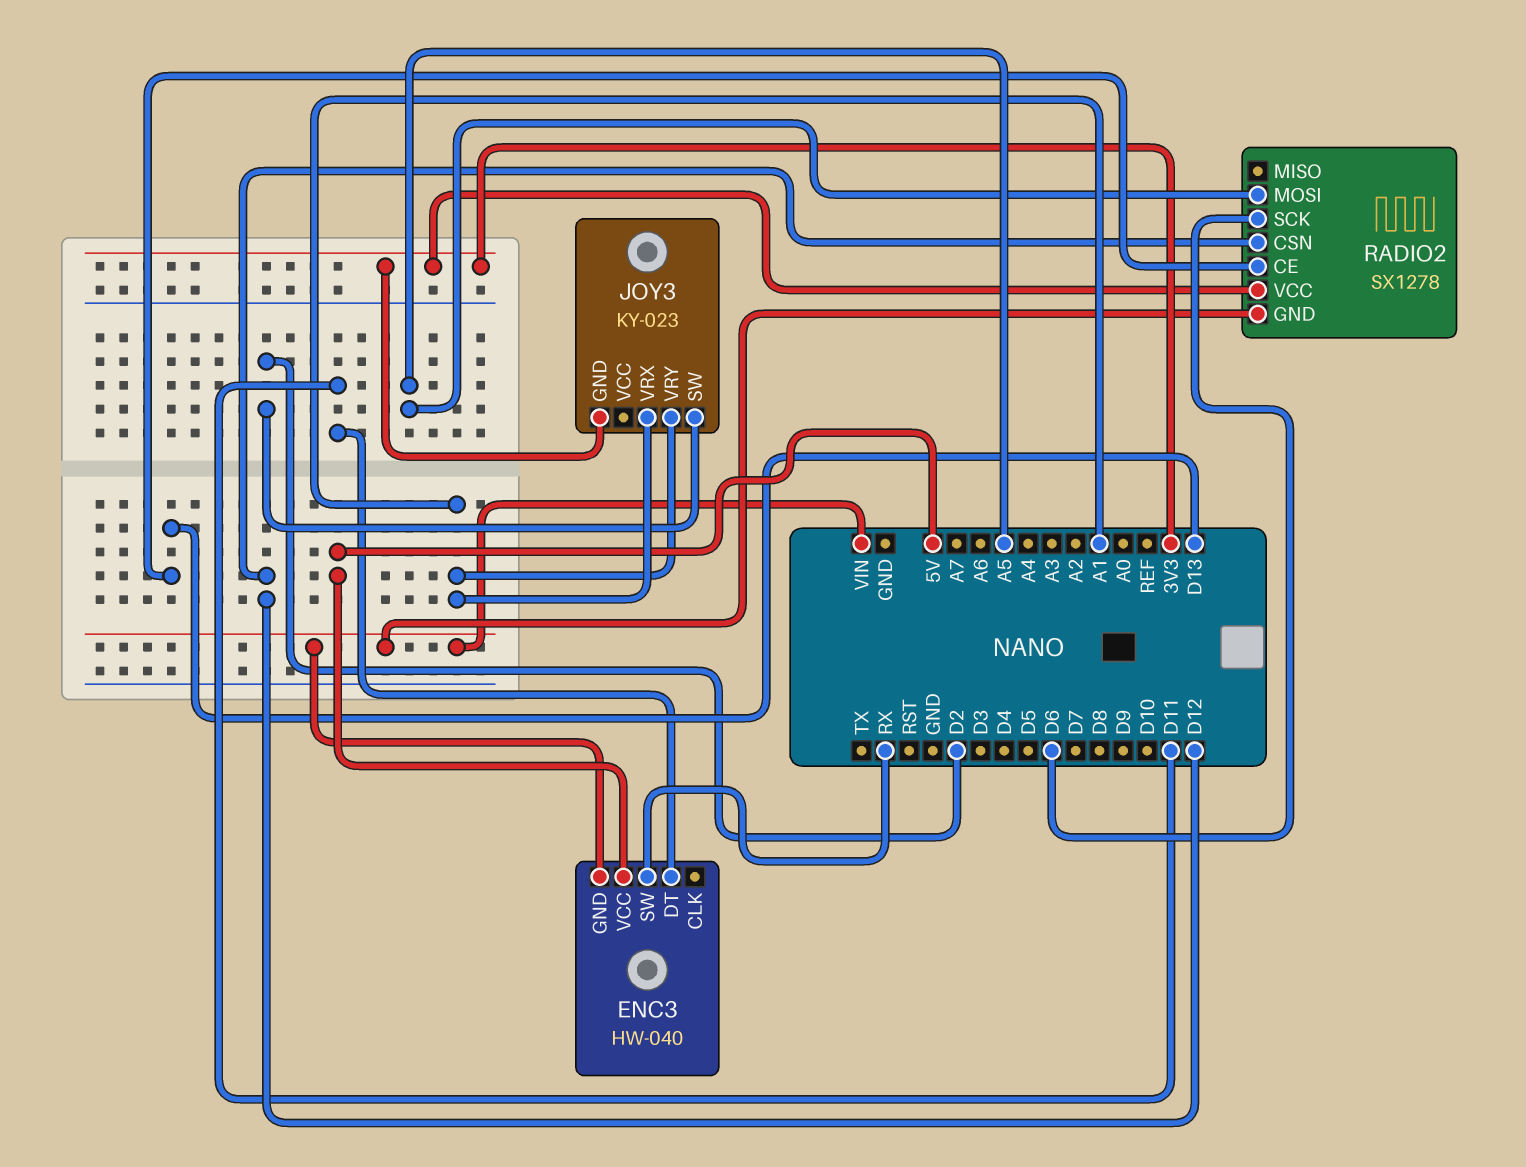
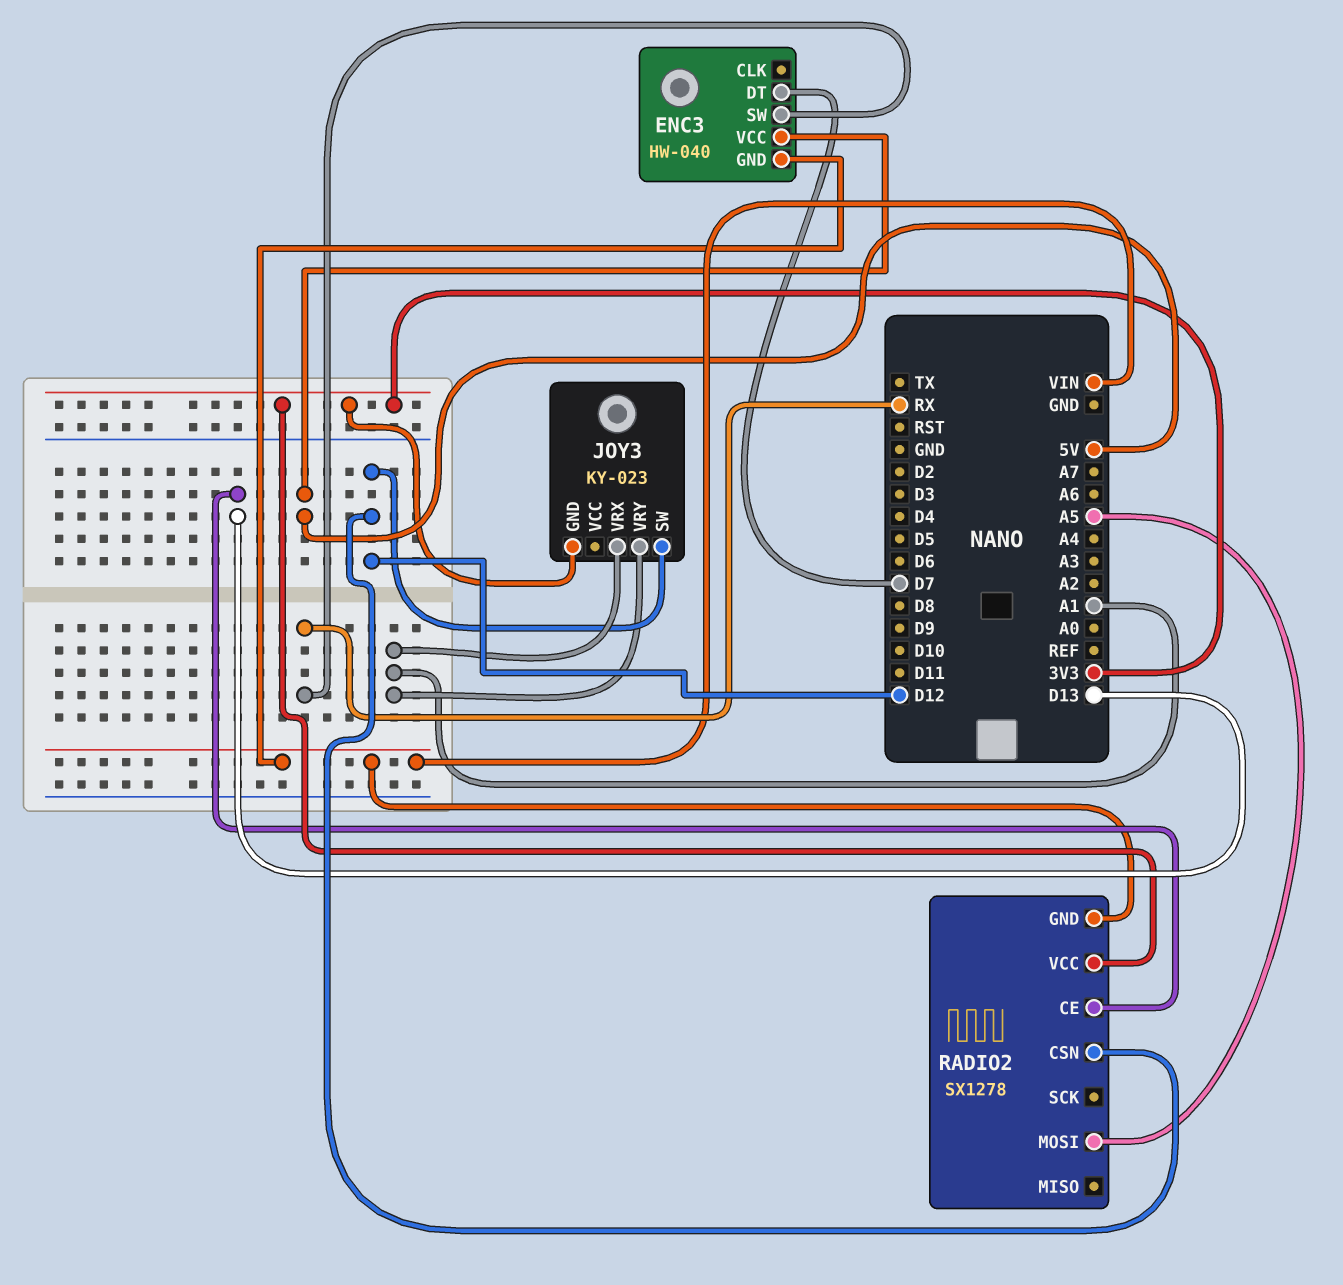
ENC3 pin DT: D11 -> D7
JOY3 pin SW: D2 -> D12
RADIO2 pin SCK: D6 -> none

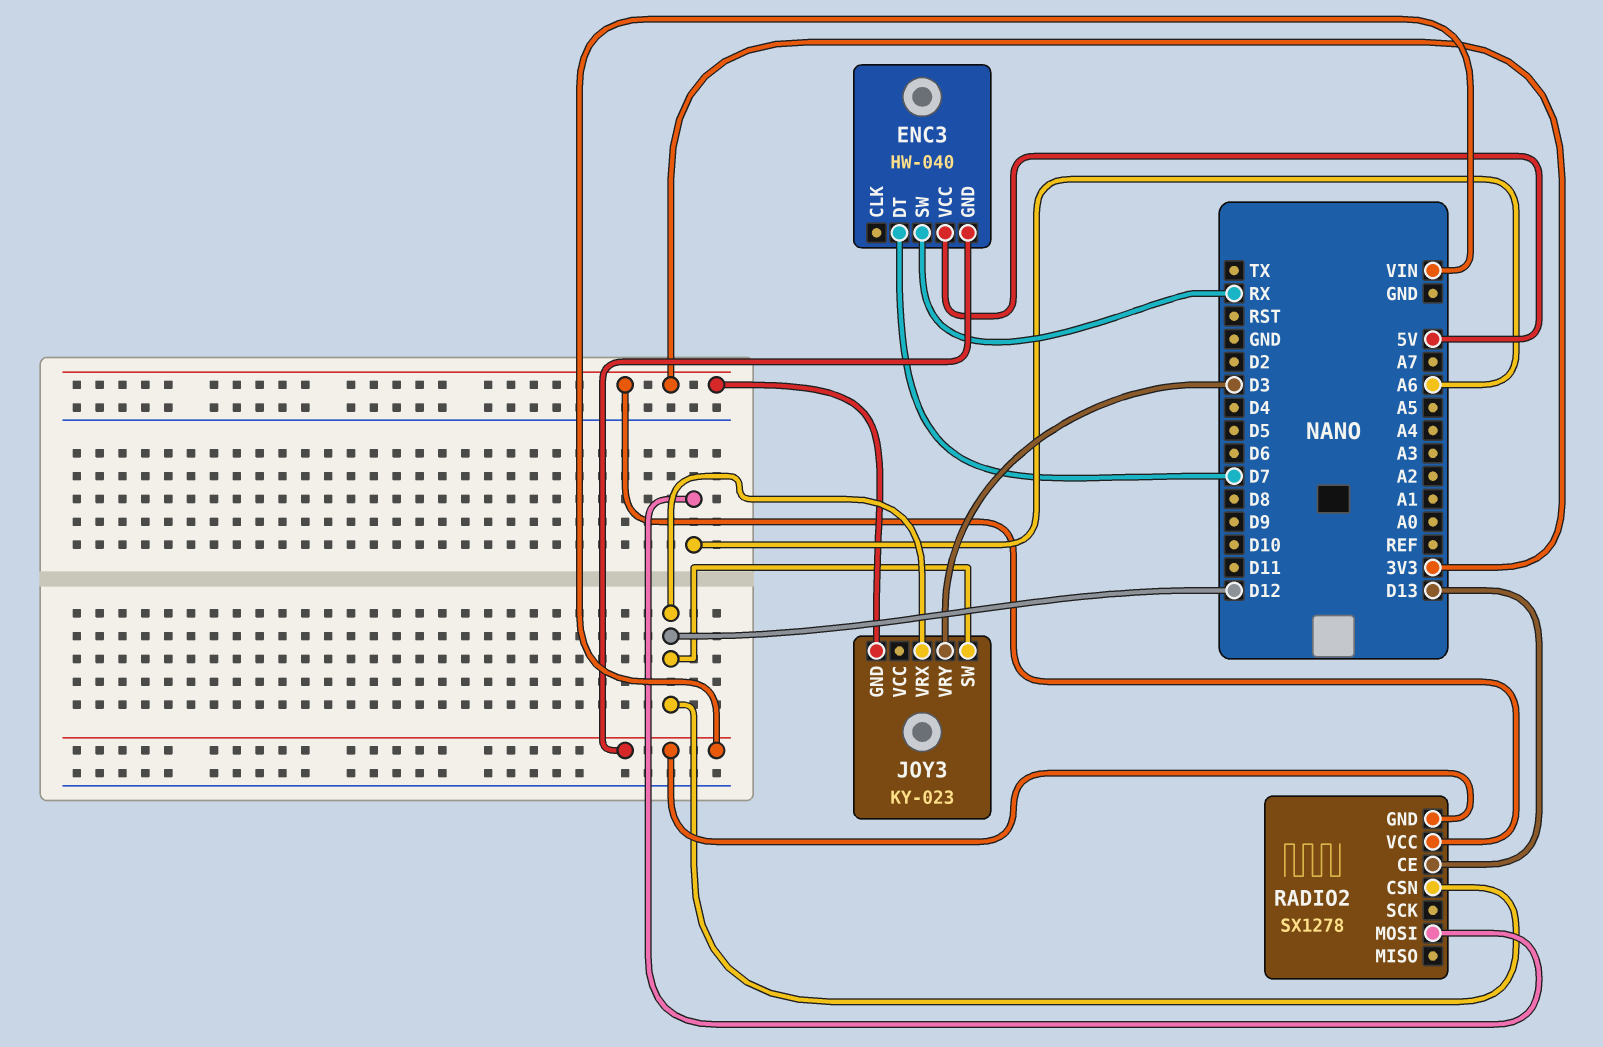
JOY3 pin VRX: A1 -> D12
JOY3 pin VRY: A1 -> D3
RADIO2 pin MOSI: A5 -> A6

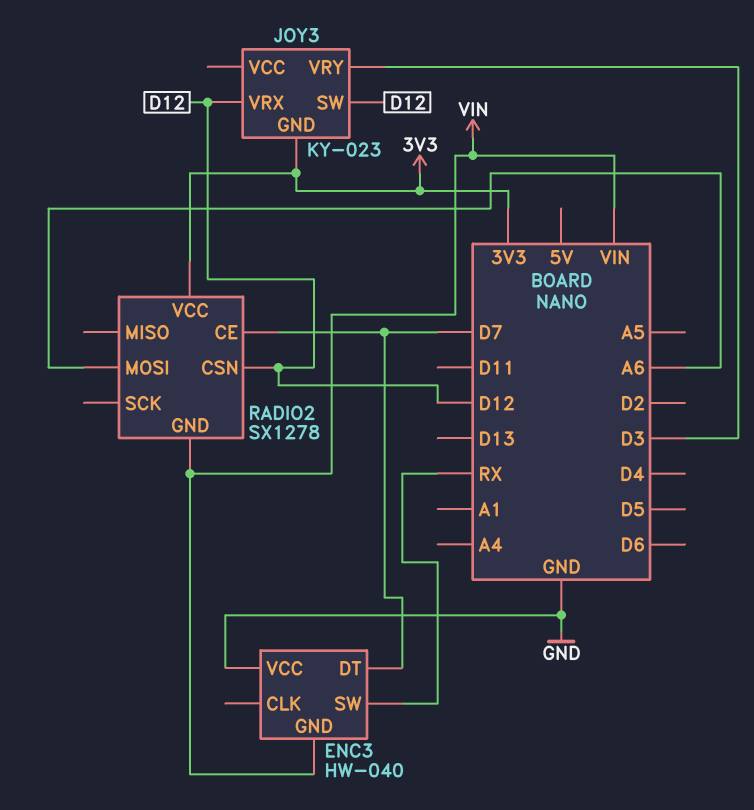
ENC3 pin VCC: 5V -> GND
RADIO2 pin CE: D13 -> D7

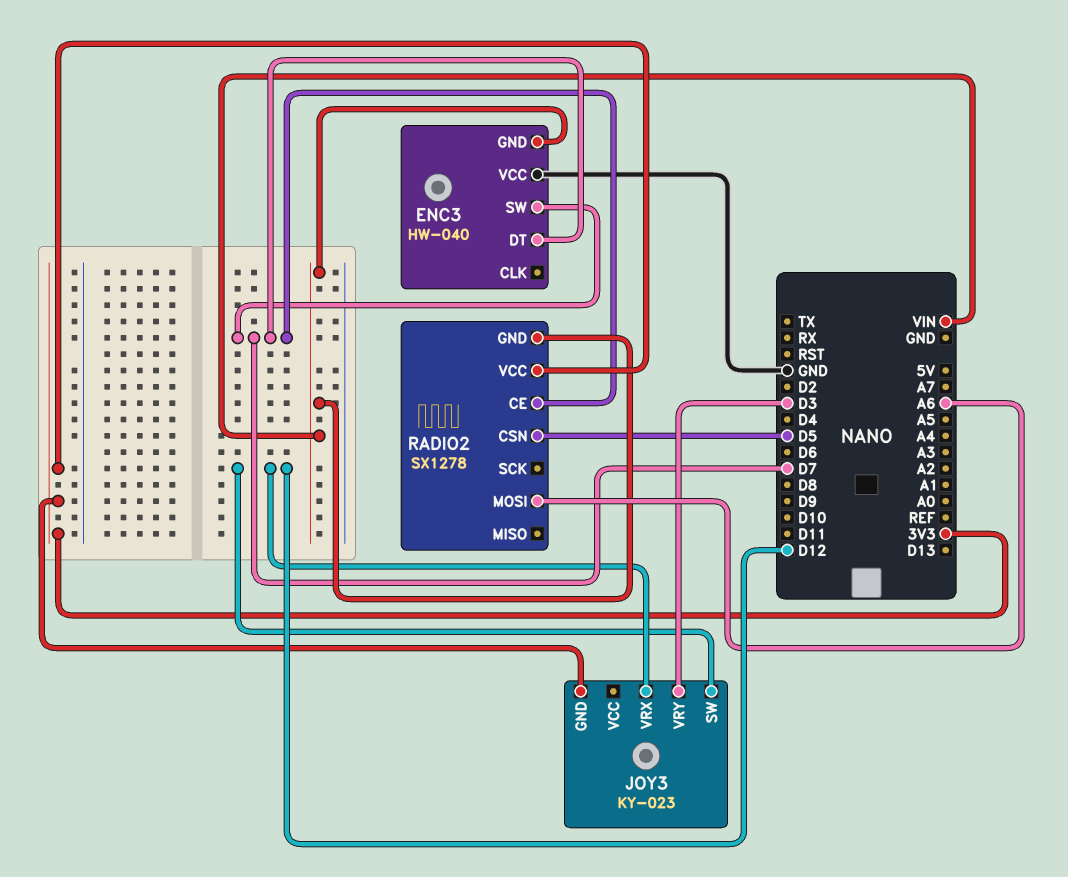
ENC3 pin SW: RX -> D7
RADIO2 pin CSN: D12 -> D5

